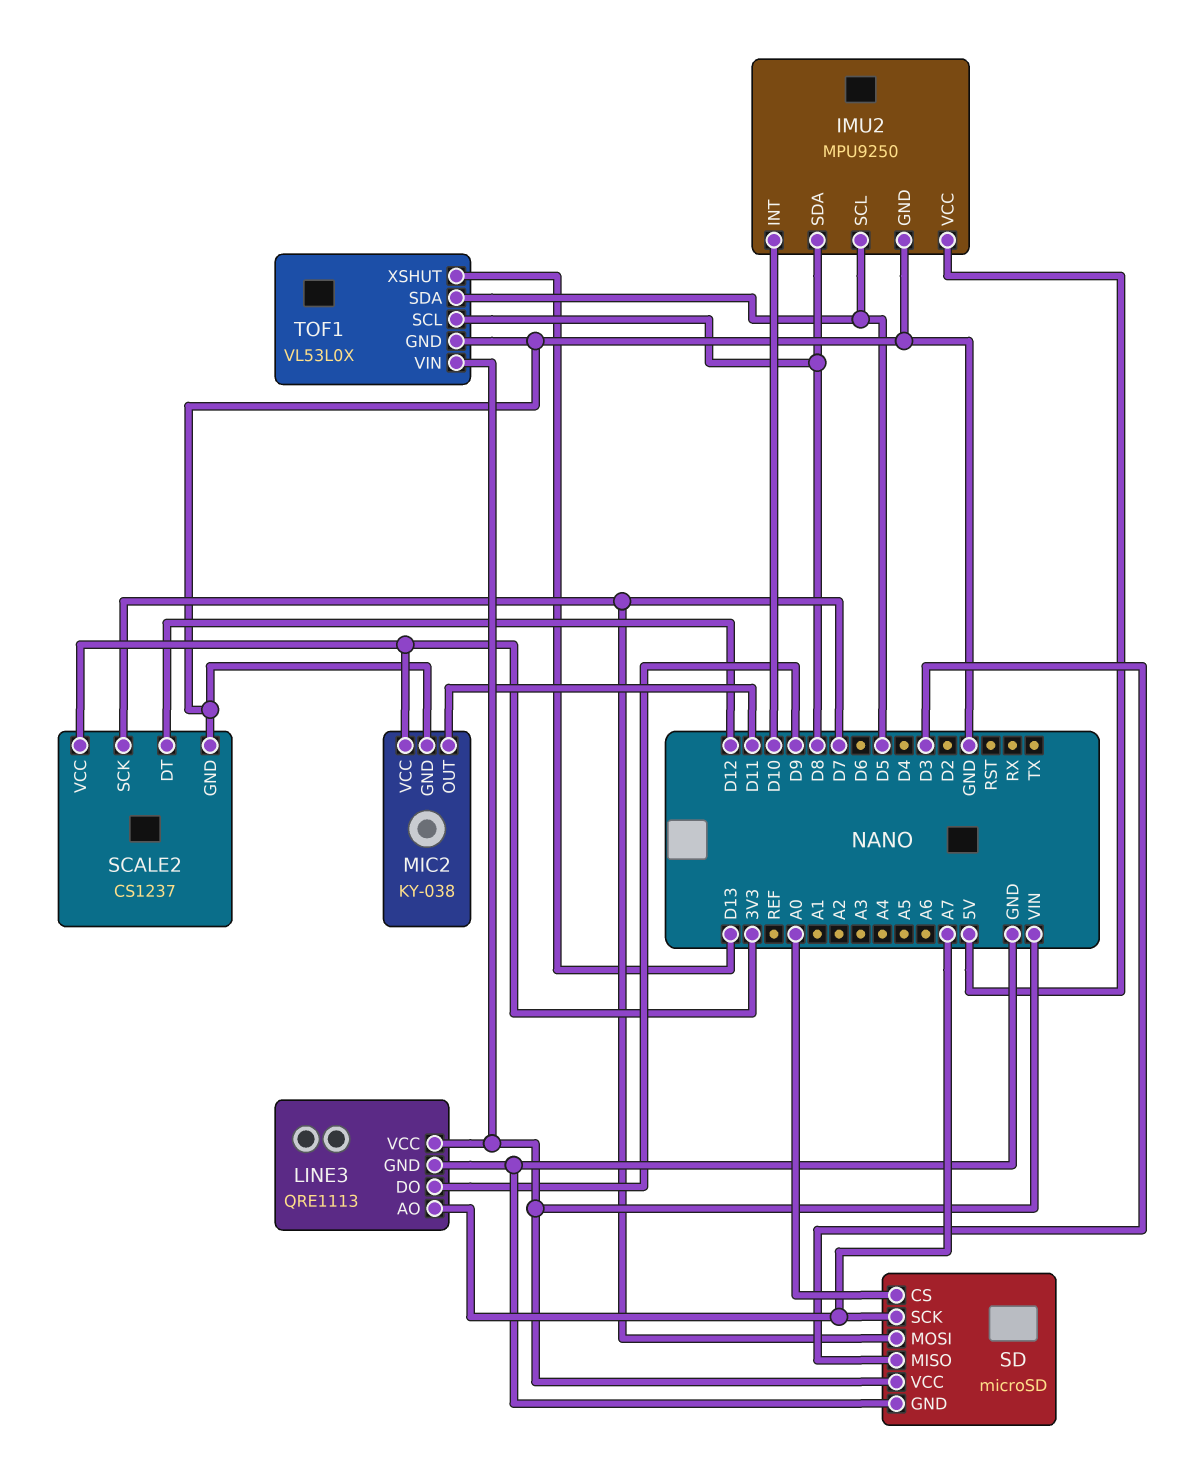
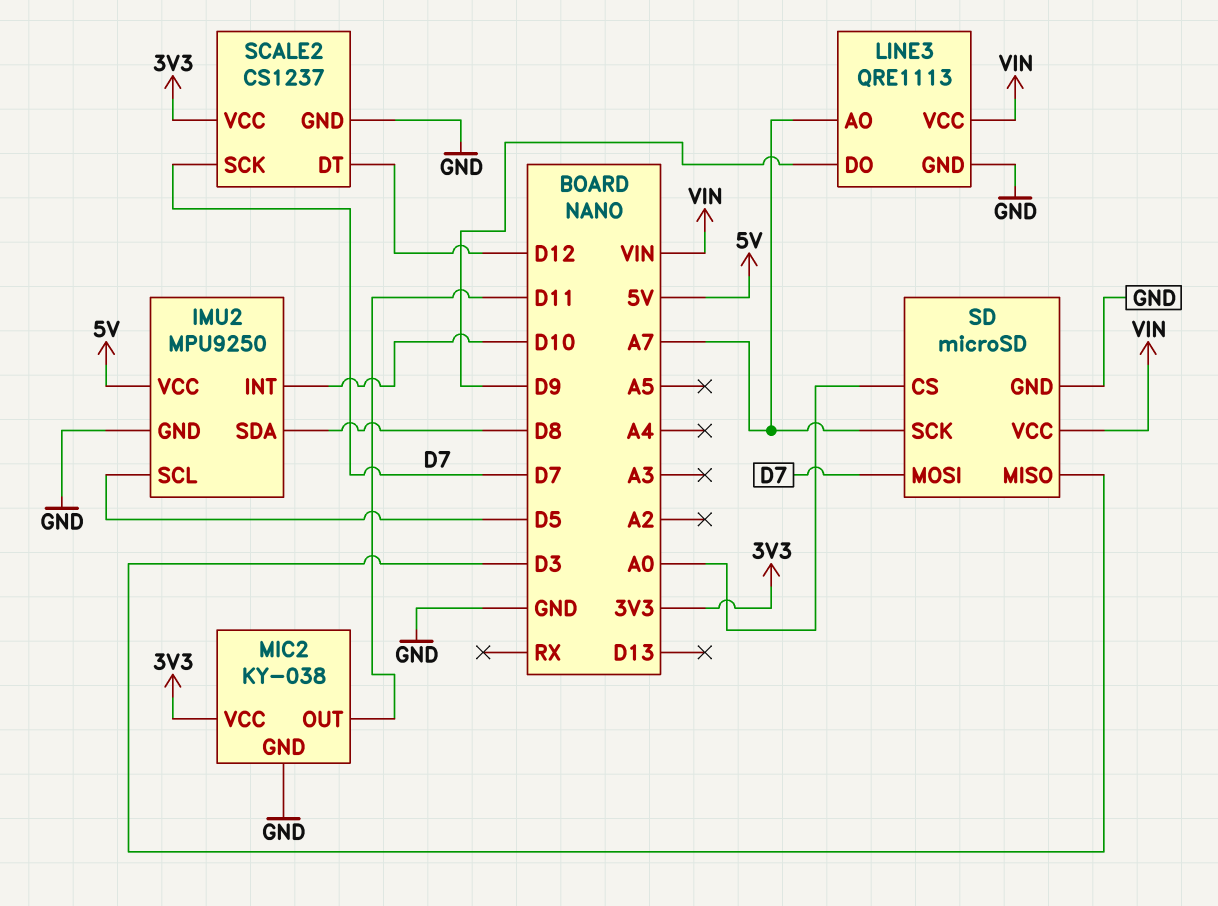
TOF1: VL53L0X -> none
TOF1 pin GND: GND -> none
TOF1 pin SCL: D8 -> none
TOF1 pin SDA: D5 -> none
TOF1 pin VIN: VIN -> none
TOF1 pin XSHUT: D13 -> none

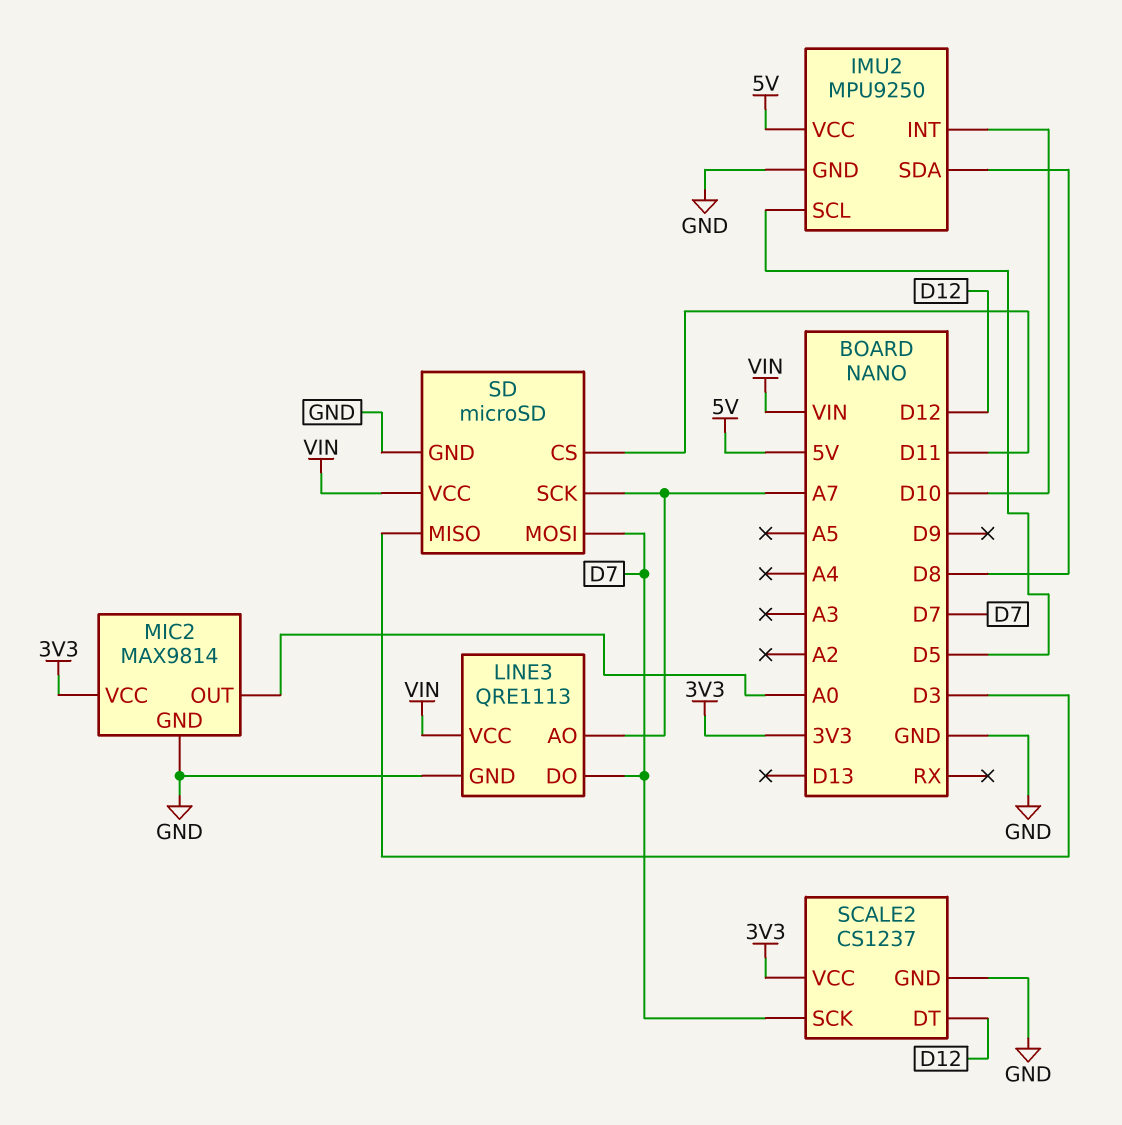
LINE3 pin DO: D9 -> D7
MIC2: KY-038 -> MAX9814
MIC2 pin OUT: D11 -> A0
SD pin CS: A0 -> D11

